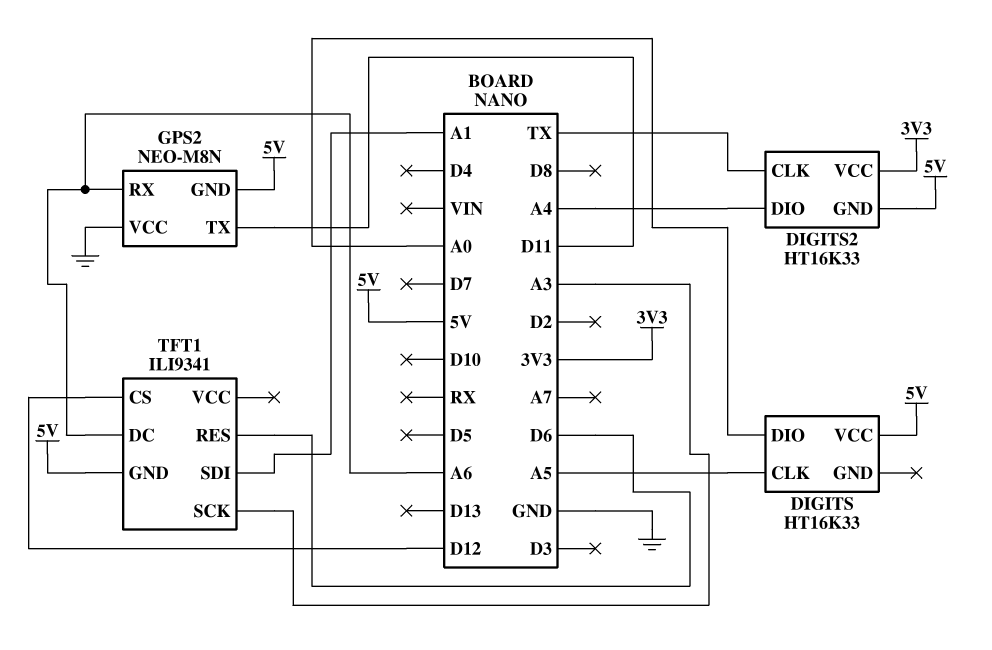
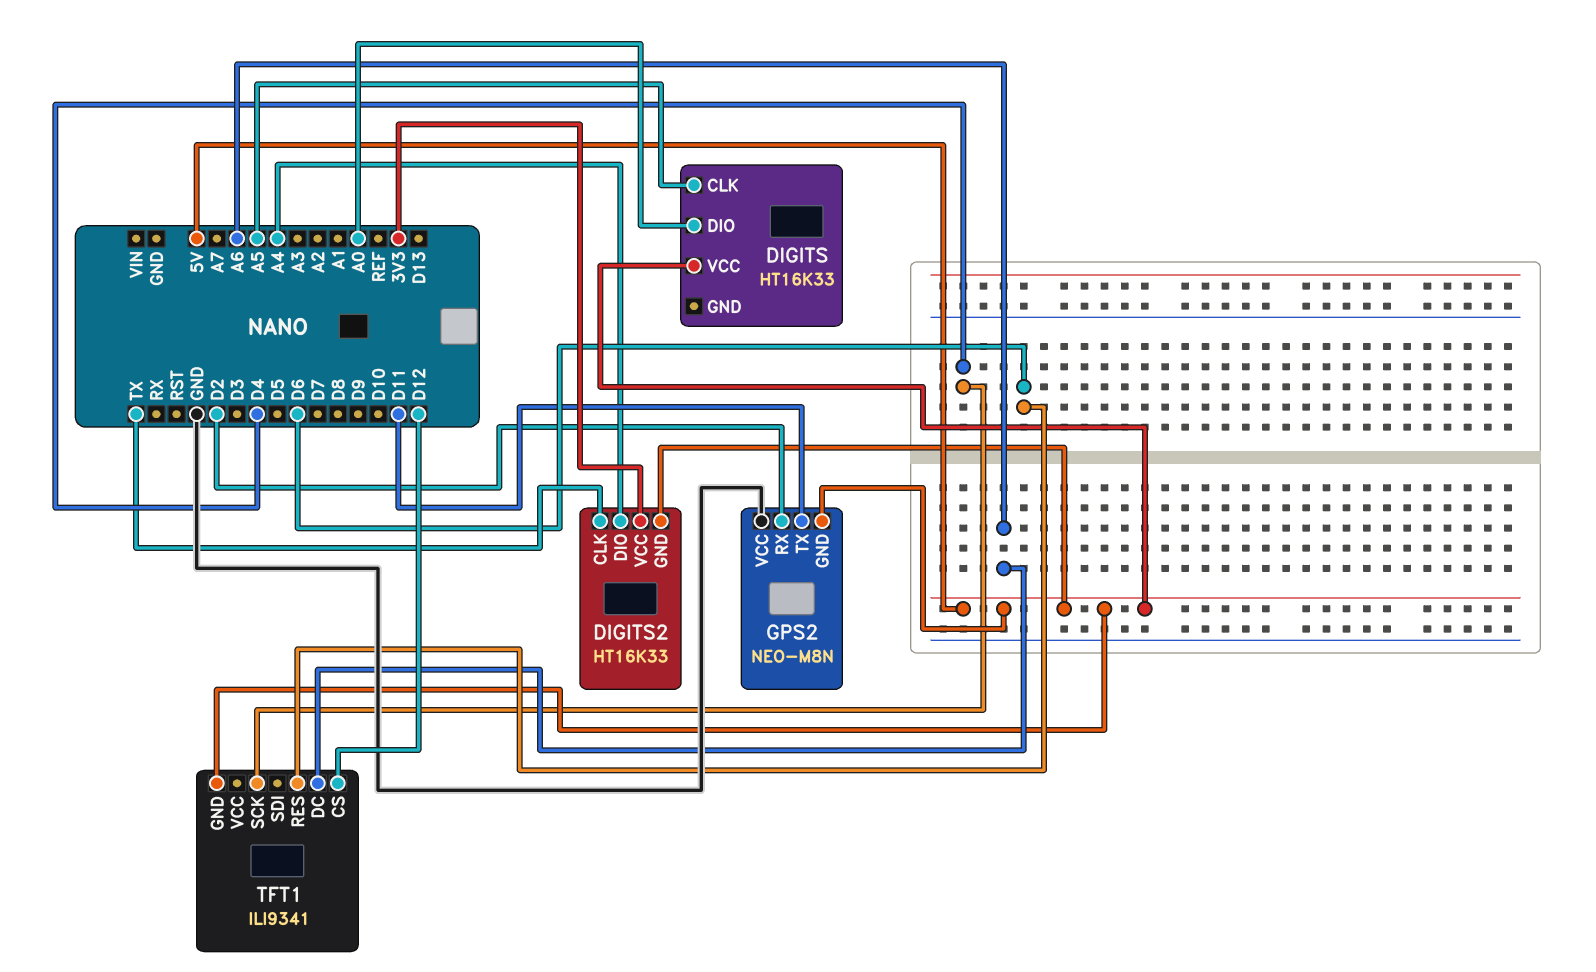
GPS2 pin RX: A6 -> D2
TFT1 pin SCK: A3 -> D4
TFT1 pin SDI: A1 -> none

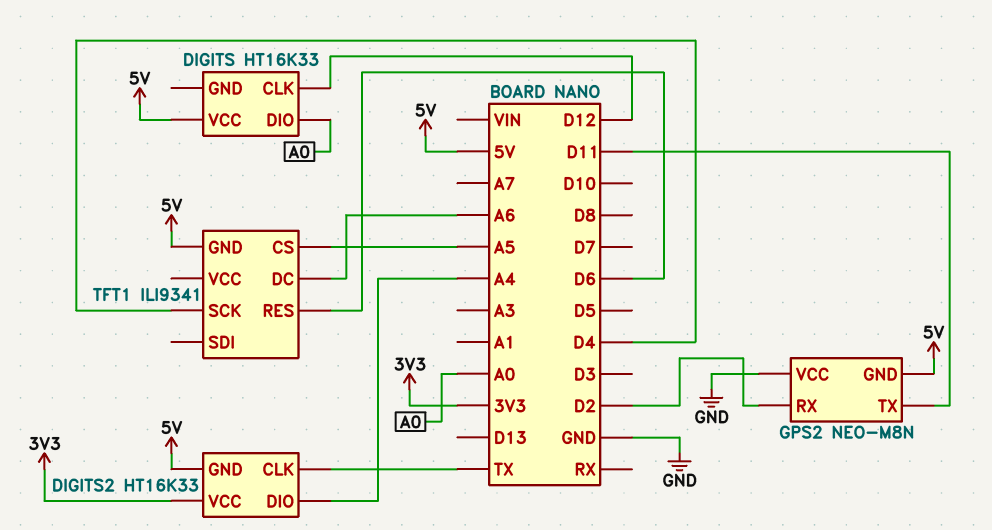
DIGITS pin CLK: A5 -> D12
TFT1 pin CS: D12 -> A5

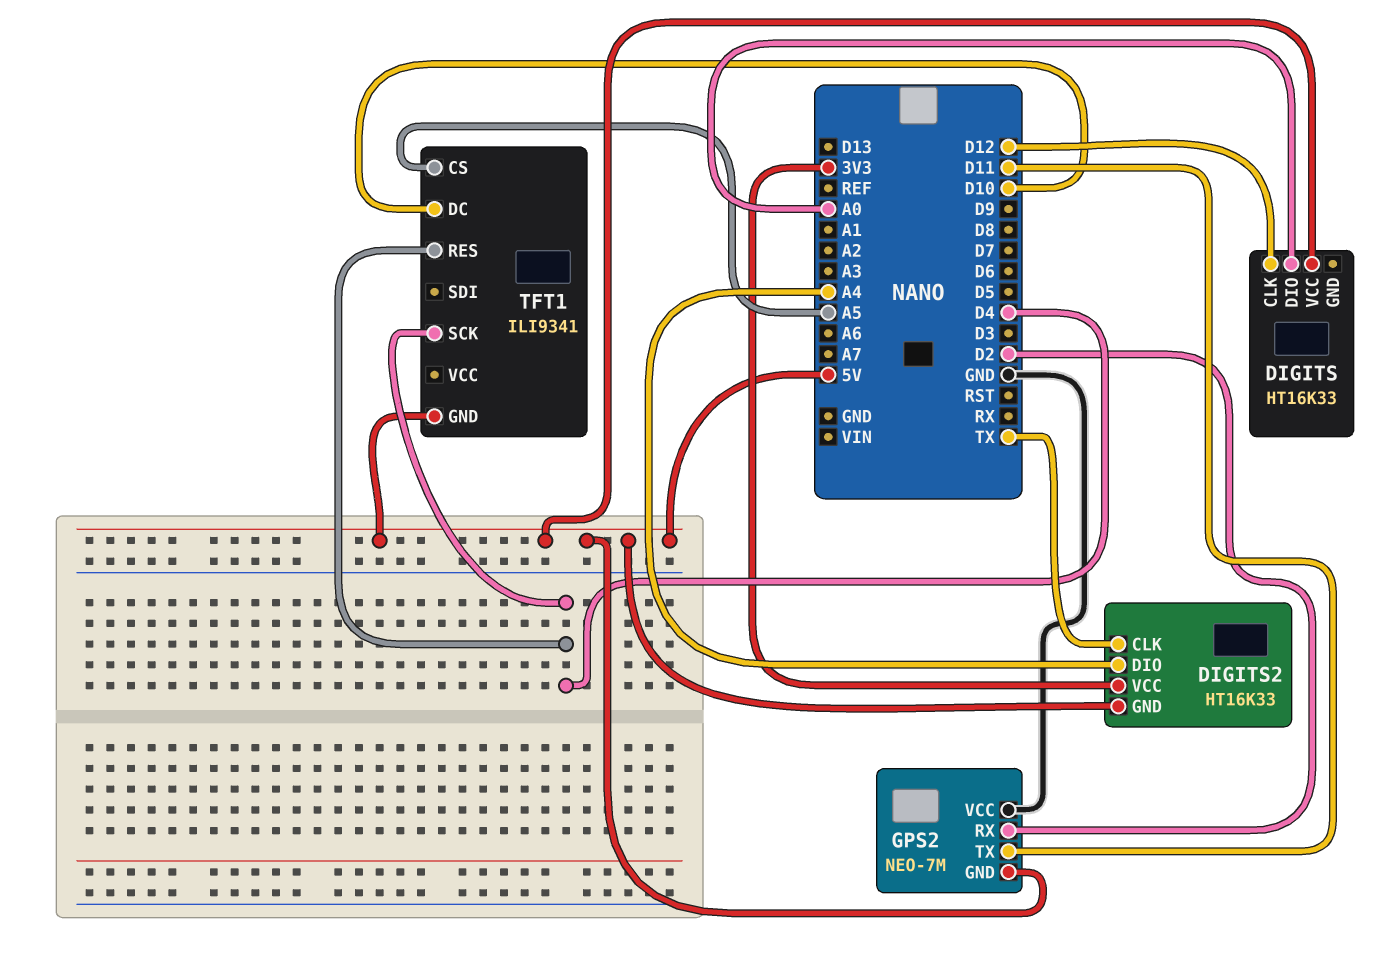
GPS2: NEO-M8N -> NEO-7M
TFT1 pin DC: A6 -> D10
TFT1 pin RES: D6 -> D4

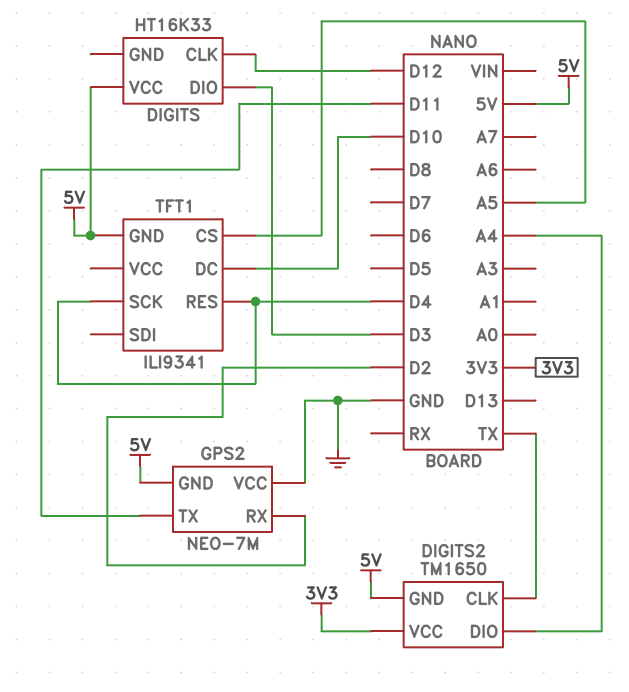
DIGITS pin DIO: A0 -> D3
DIGITS2: HT16K33 -> TM1650

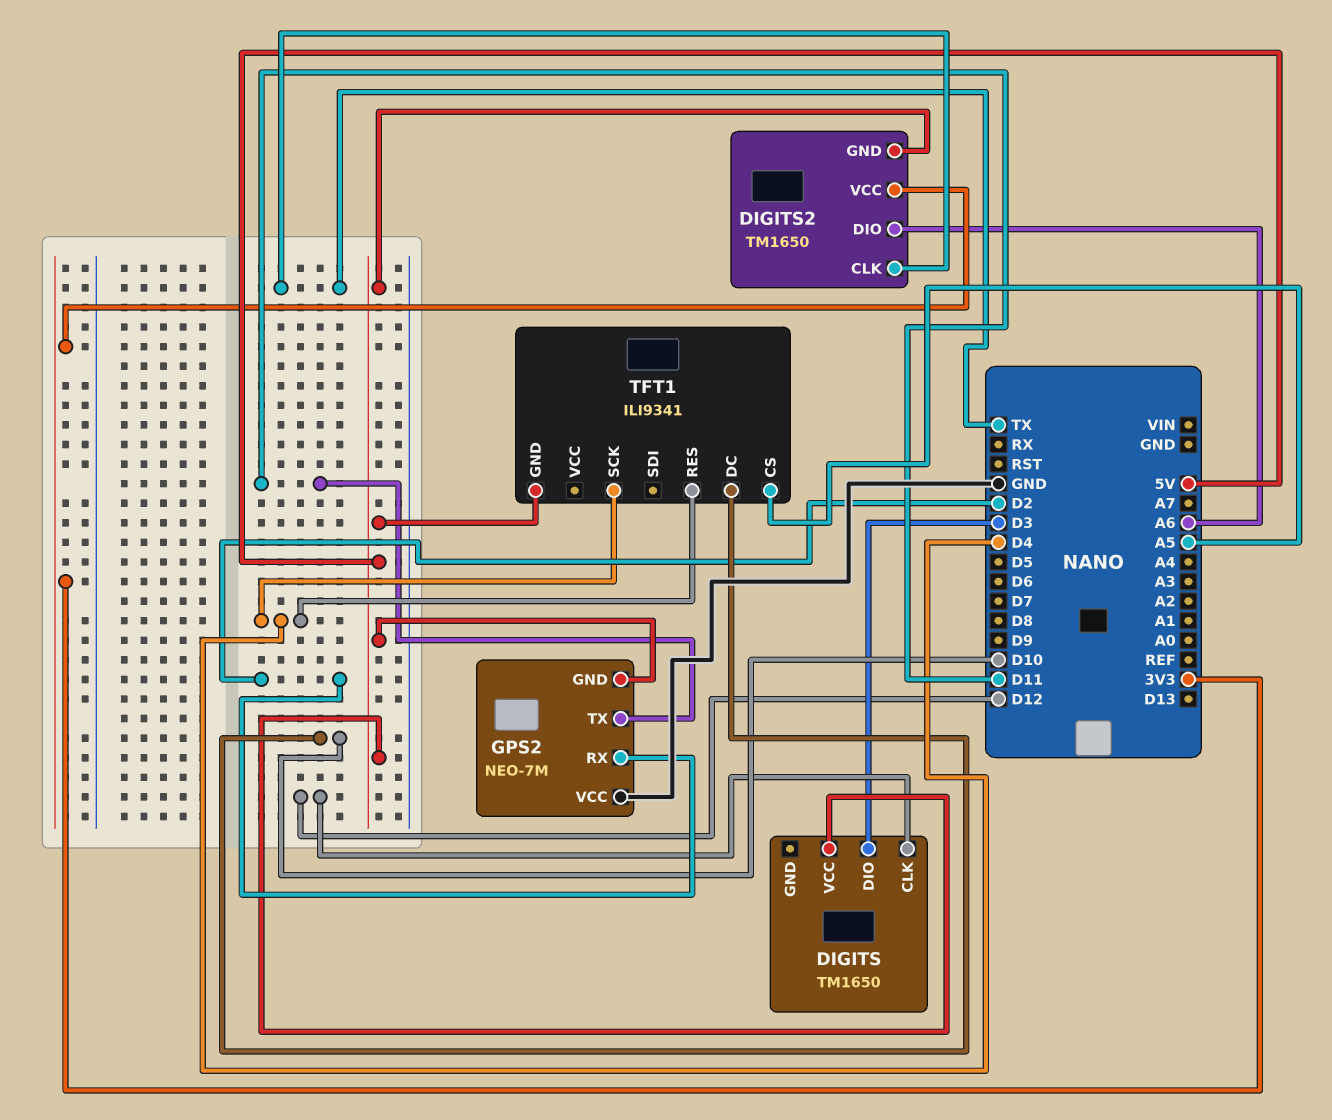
DIGITS: HT16K33 -> TM1650
DIGITS2 pin DIO: A4 -> A6

